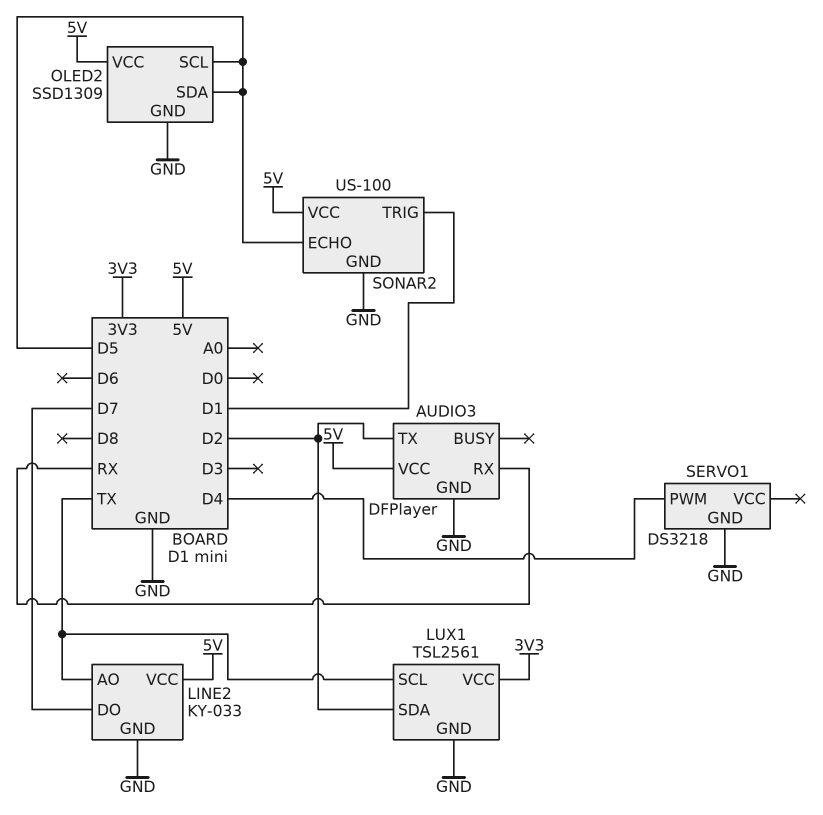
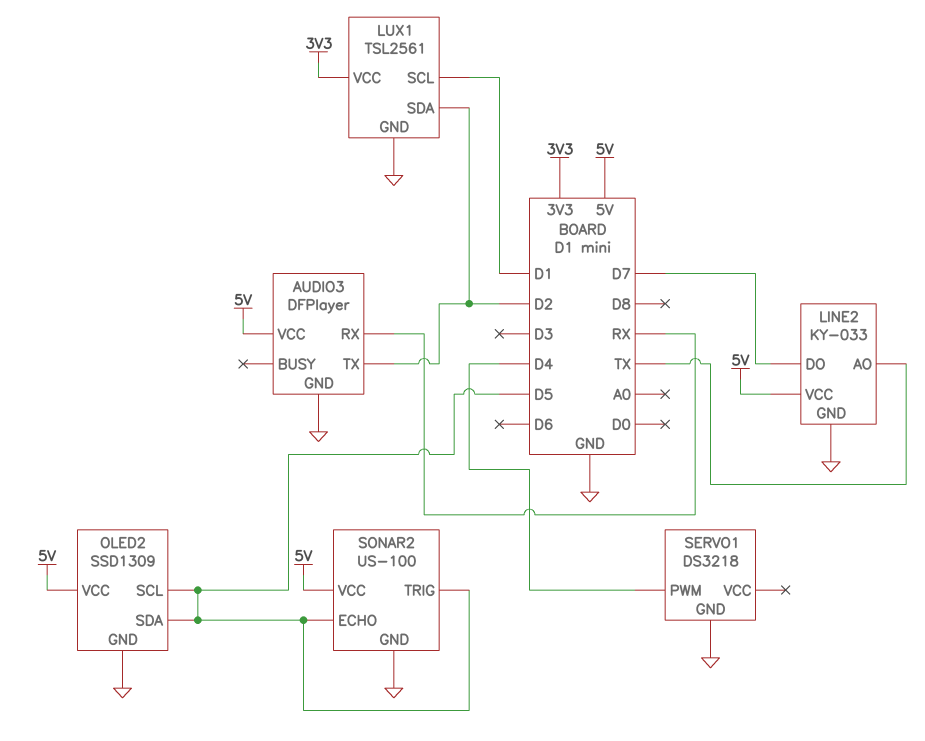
LUX1 pin SCL: TX -> D1
SONAR2 pin TRIG: D1 -> D5

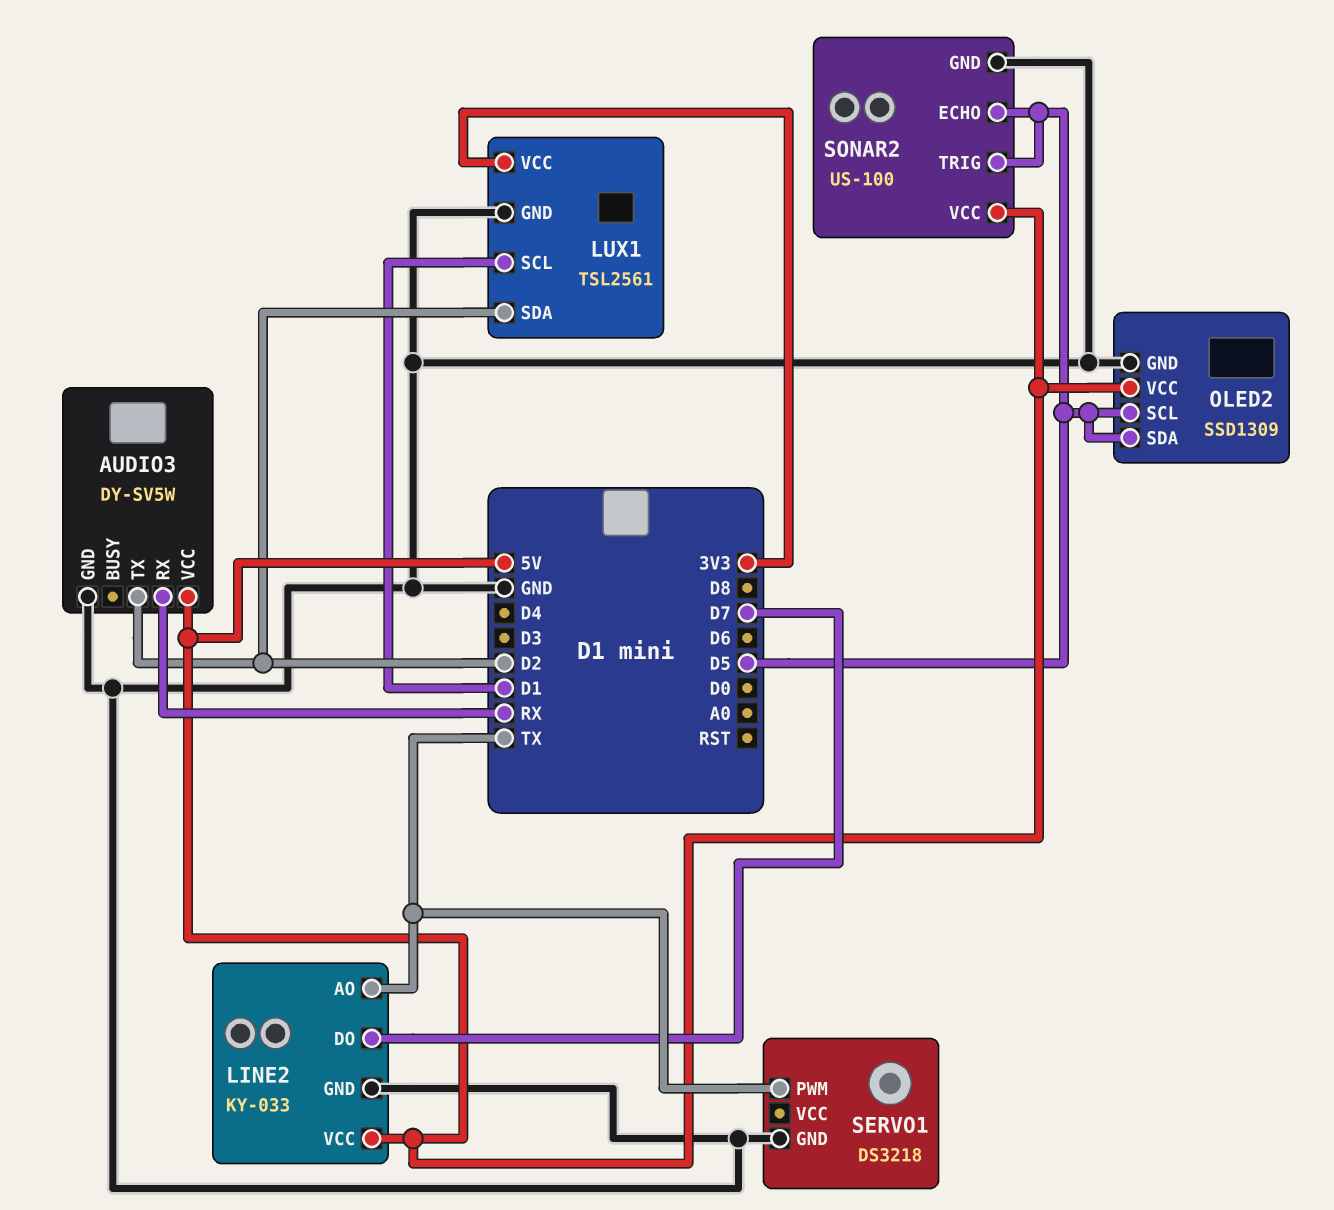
AUDIO3: DFPlayer -> DY-SV5W
SERVO1 pin PWM: D4 -> TX

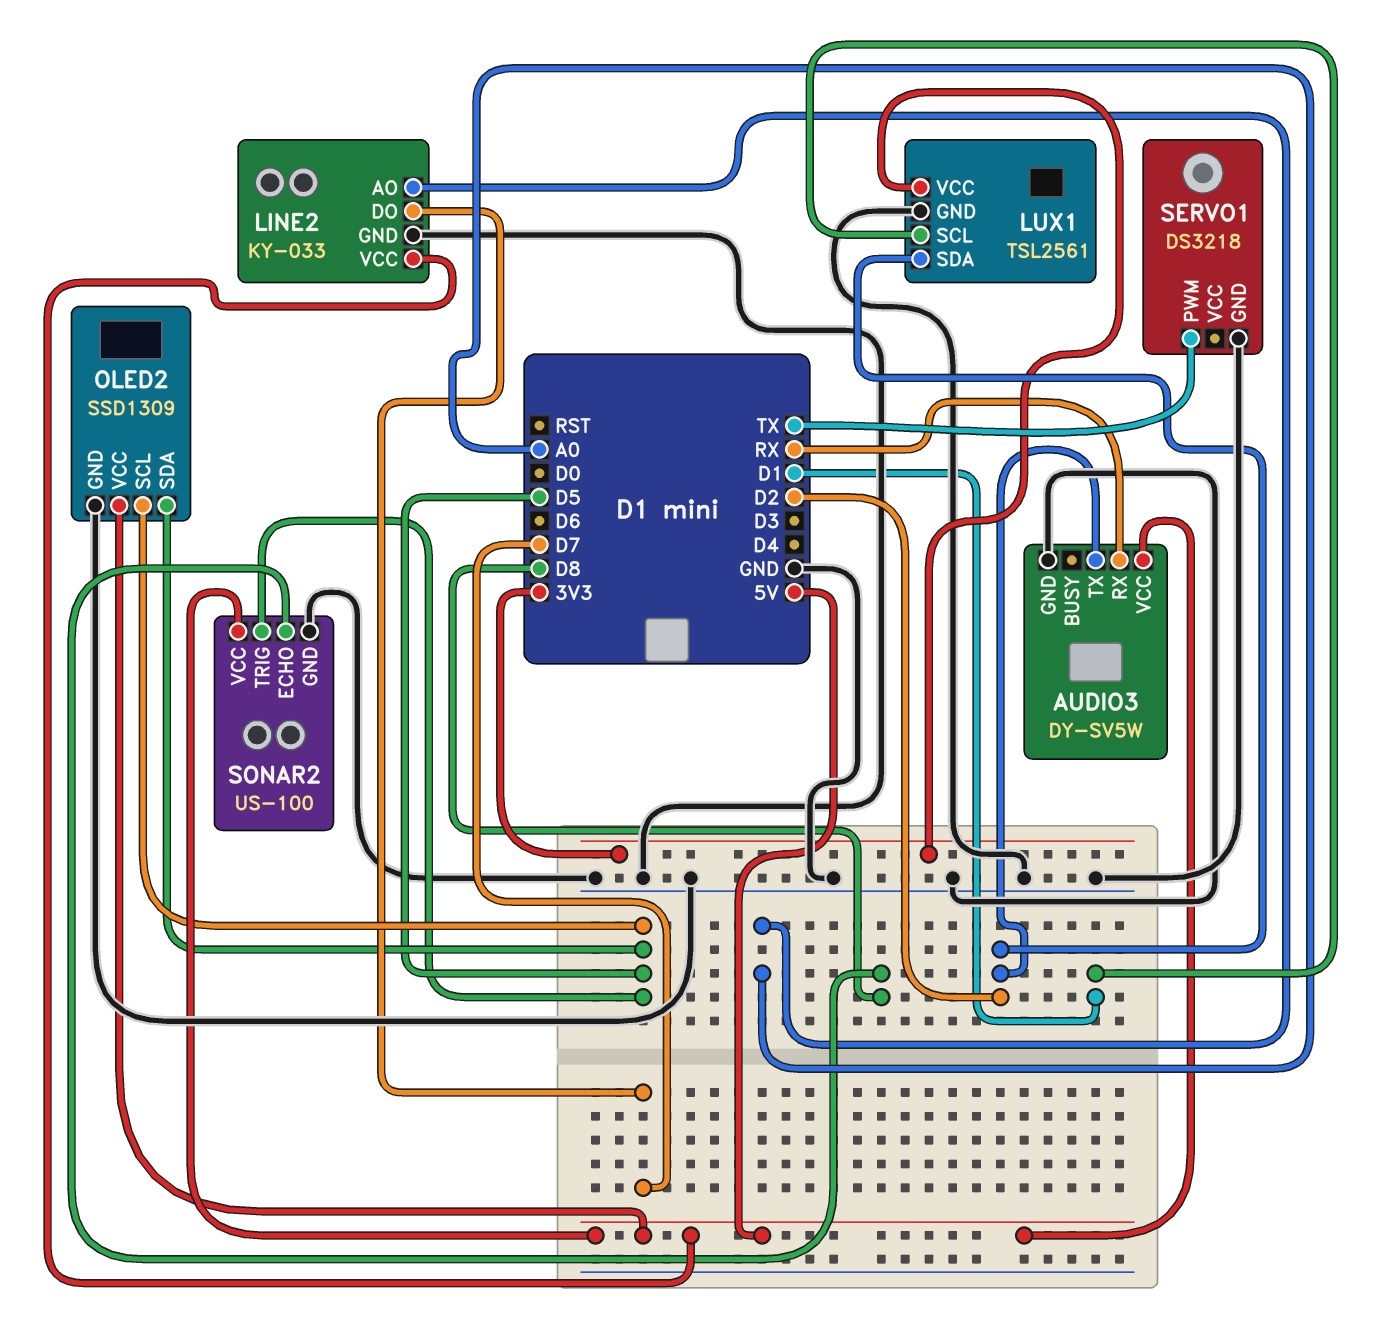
LINE2 pin AO: TX -> A0
SONAR2 pin ECHO: D5 -> D8

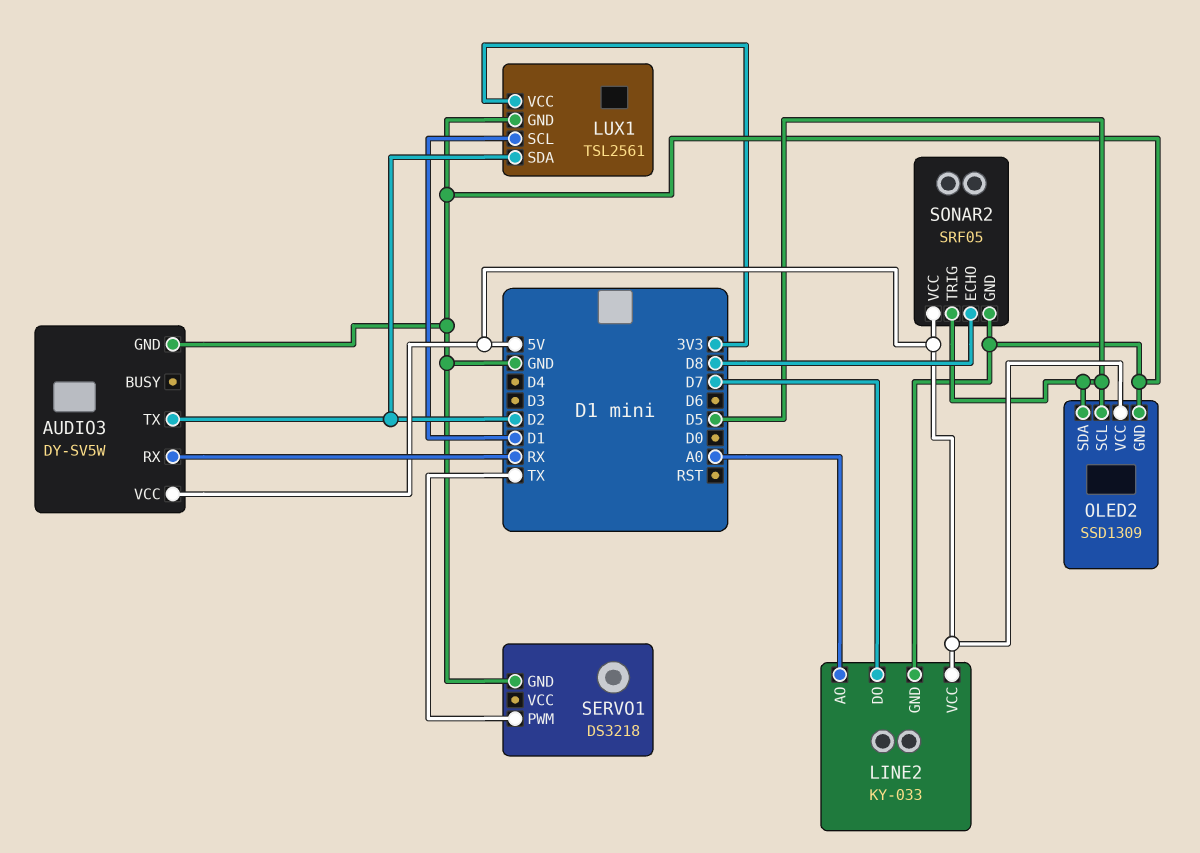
SONAR2: US-100 -> SRF05

